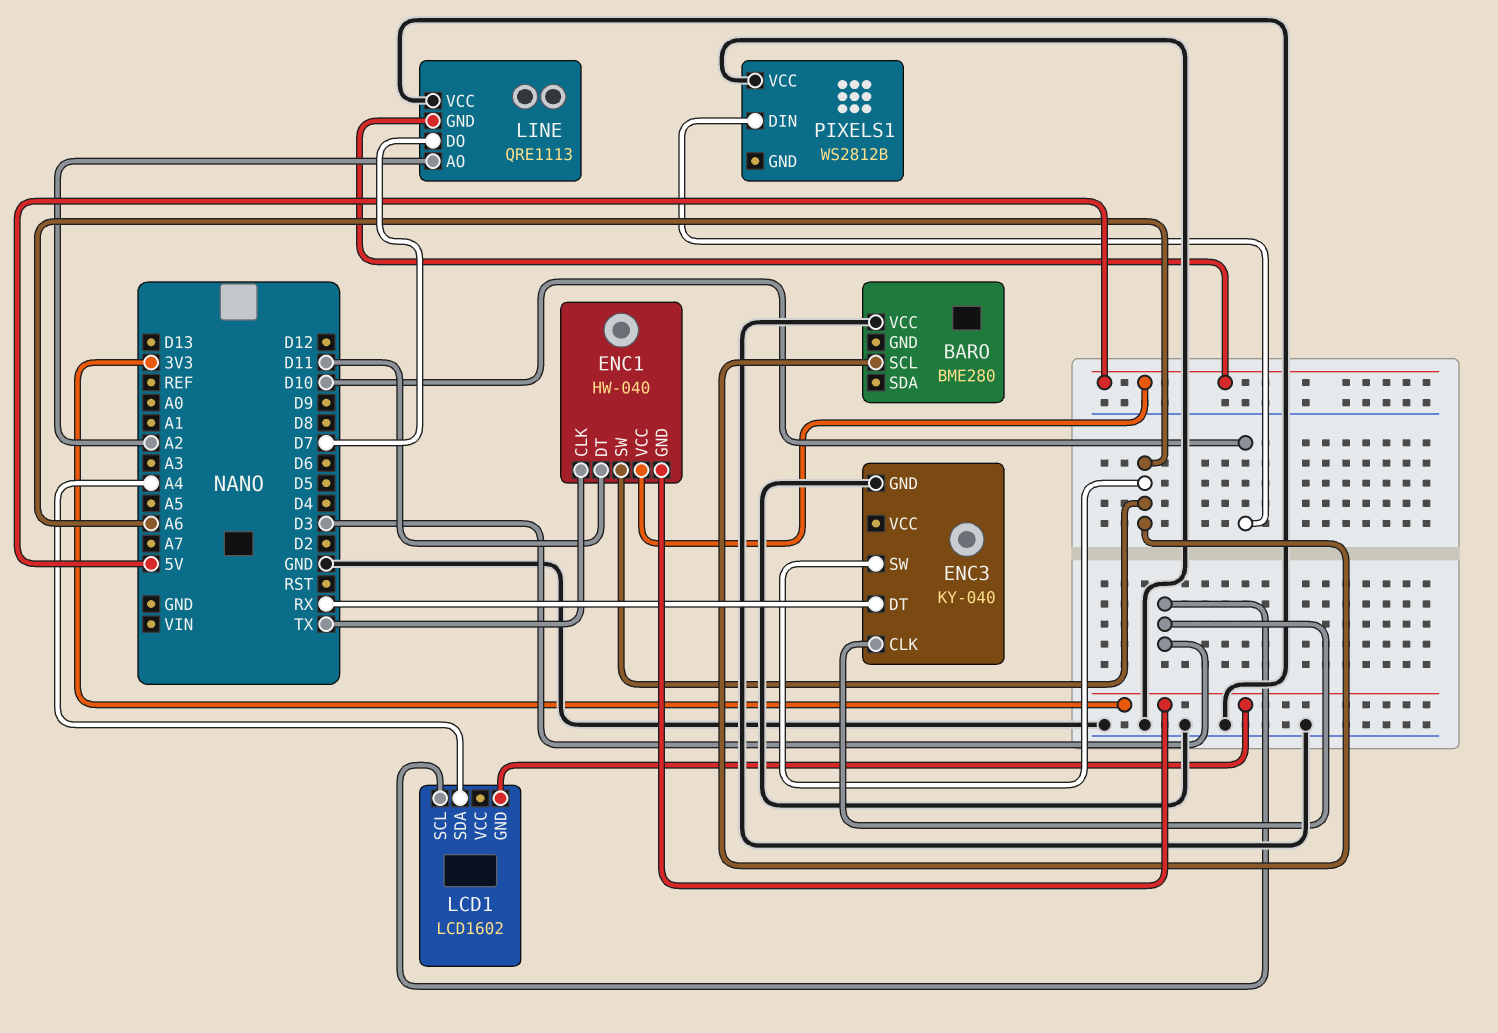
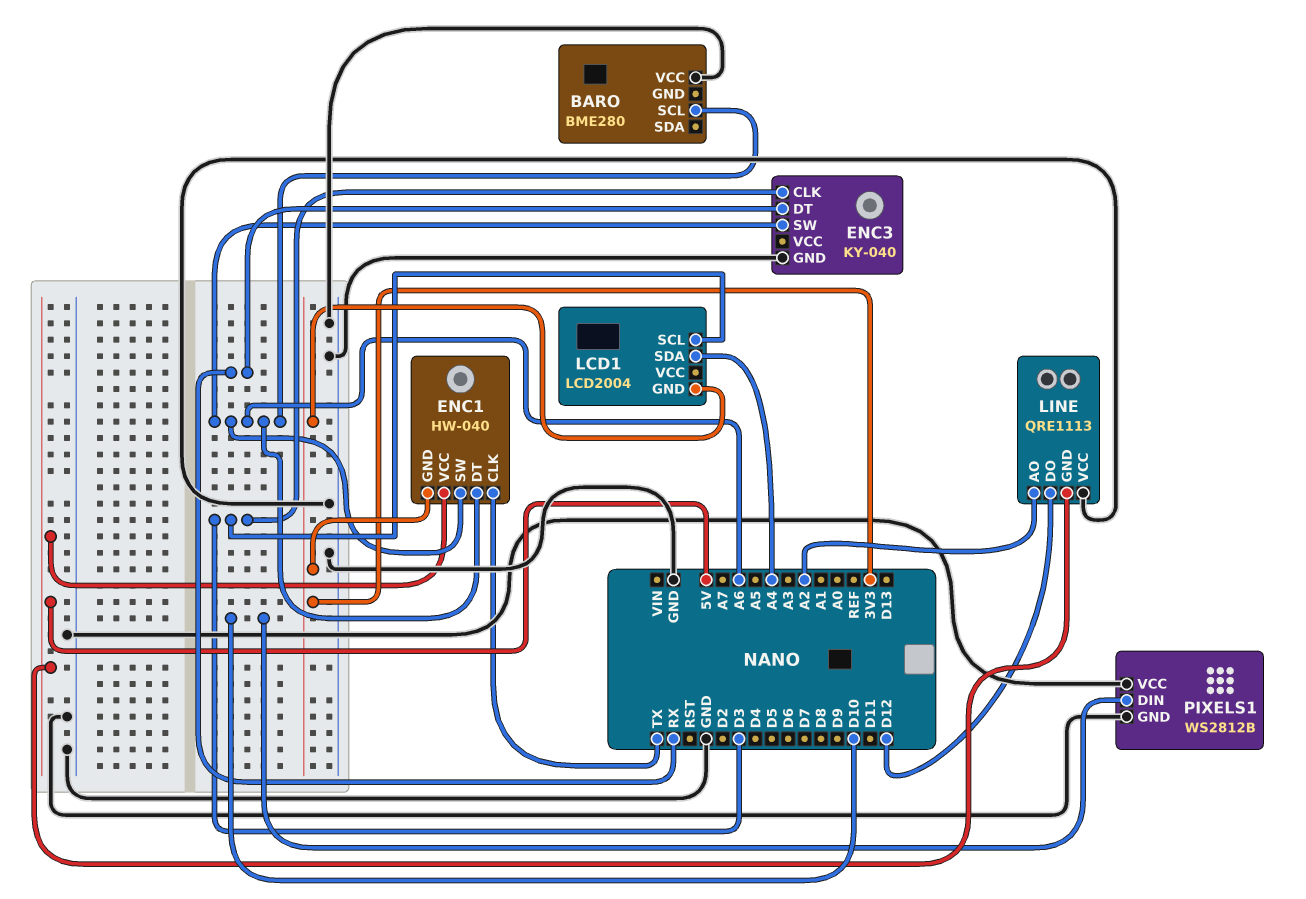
ENC1 pin DT: D11 -> A6
LCD1: LCD1602 -> LCD2004
LINE pin DO: D7 -> D12
PIXELS1 pin GND: none -> GND

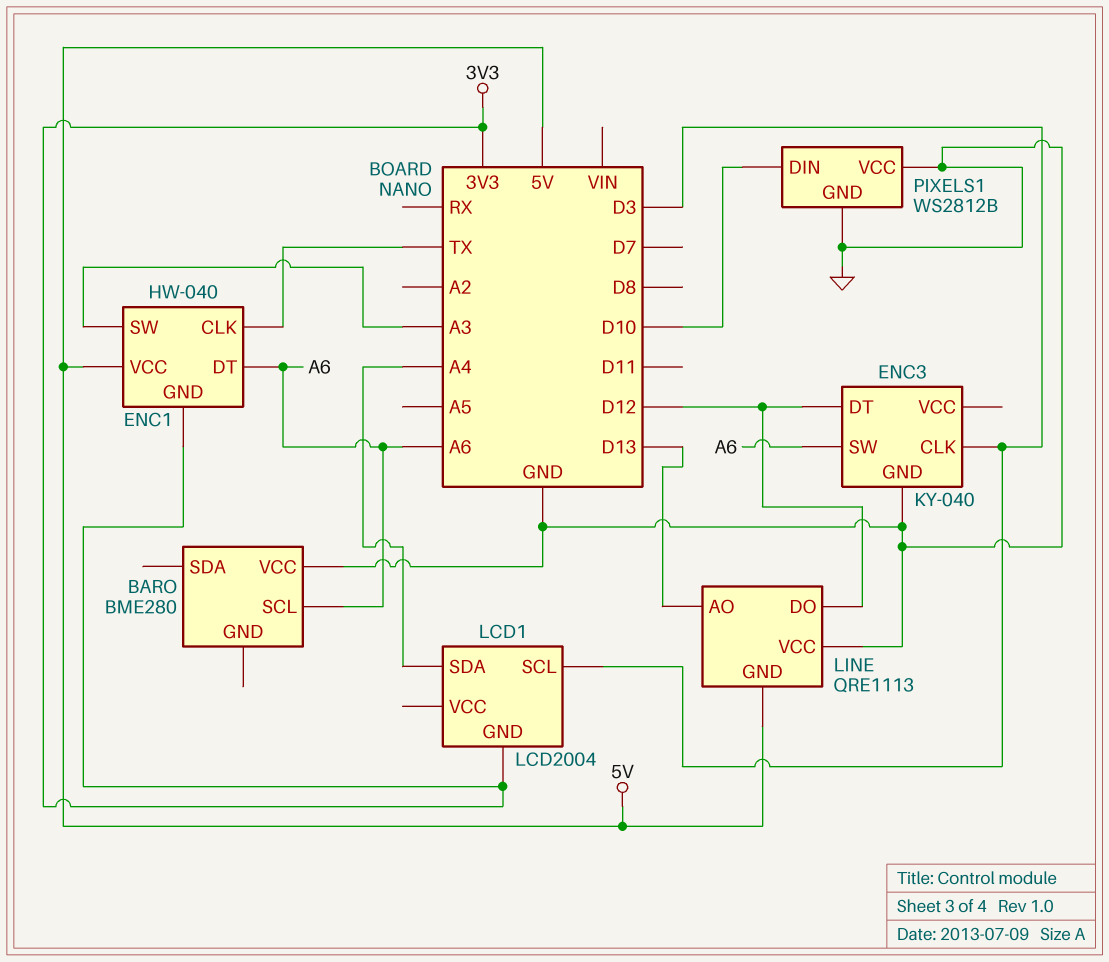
ENC1 pin SW: A6 -> A3
ENC3 pin DT: RX -> D12
LINE pin AO: A2 -> D13

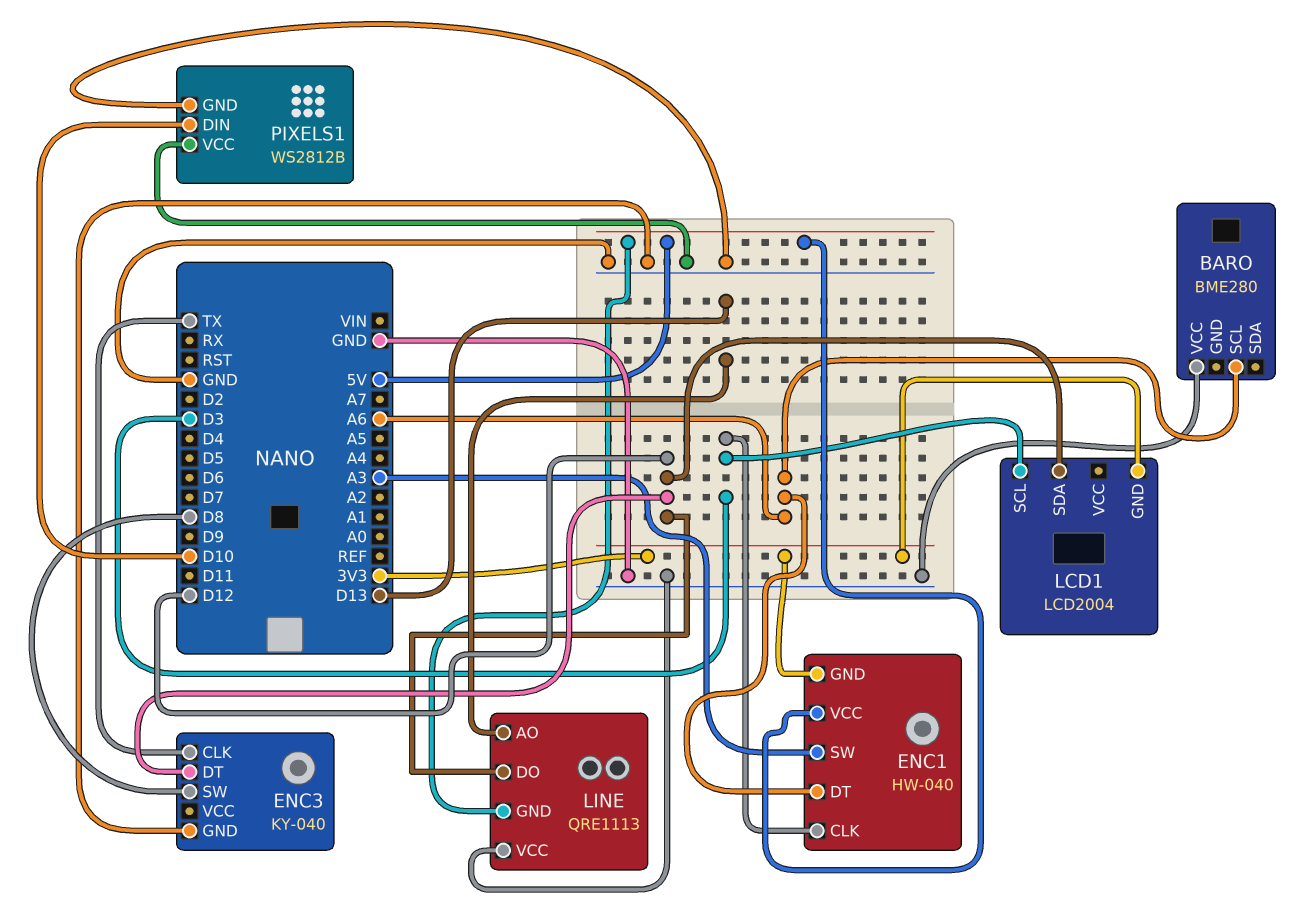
ENC1 pin CLK: TX -> D3
ENC3 pin CLK: D3 -> TX
ENC3 pin SW: A6 -> D8
LCD1 pin SDA: A4 -> D12

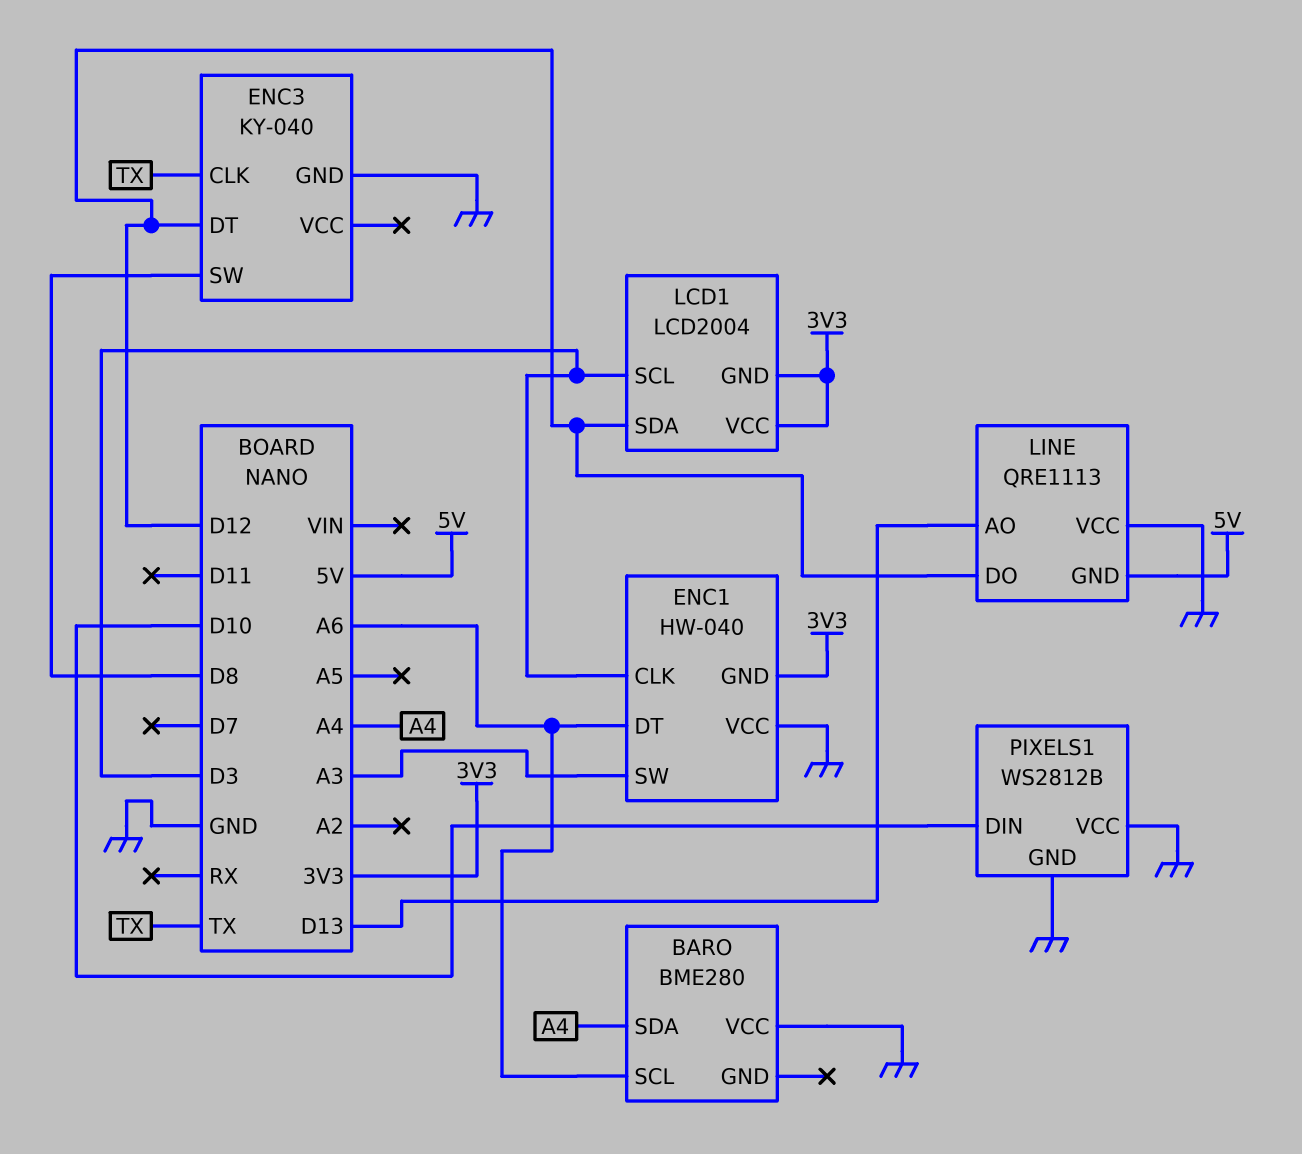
BARO pin SDA: none -> A4
ENC1 pin VCC: 5V -> GND
LCD1 pin VCC: none -> 3V3

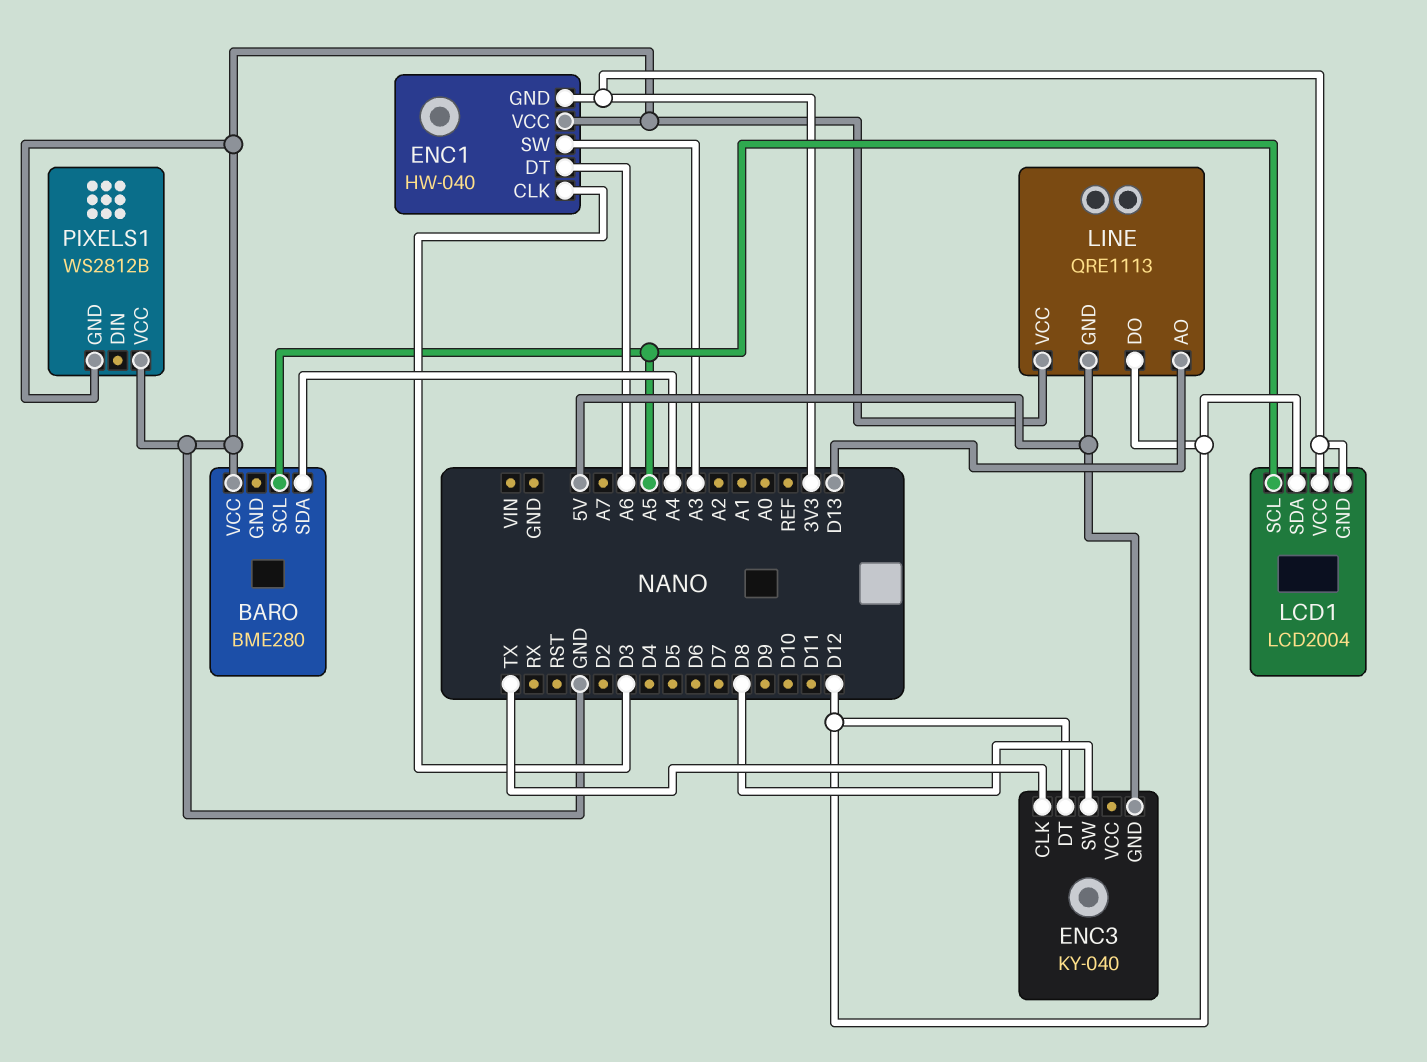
BARO pin SCL: A6 -> A5
ENC3 pin GND: GND -> 5V
LCD1 pin SCL: D3 -> A5
PIXELS1 pin DIN: D10 -> none

